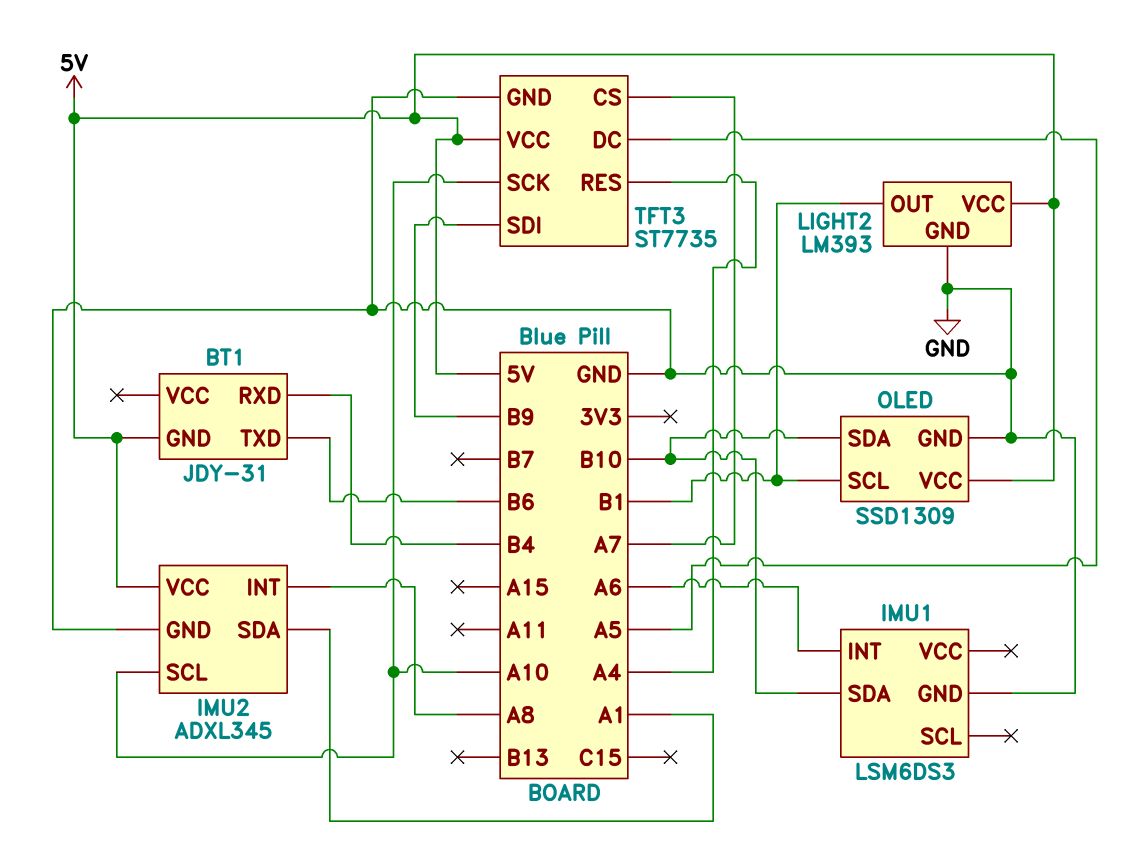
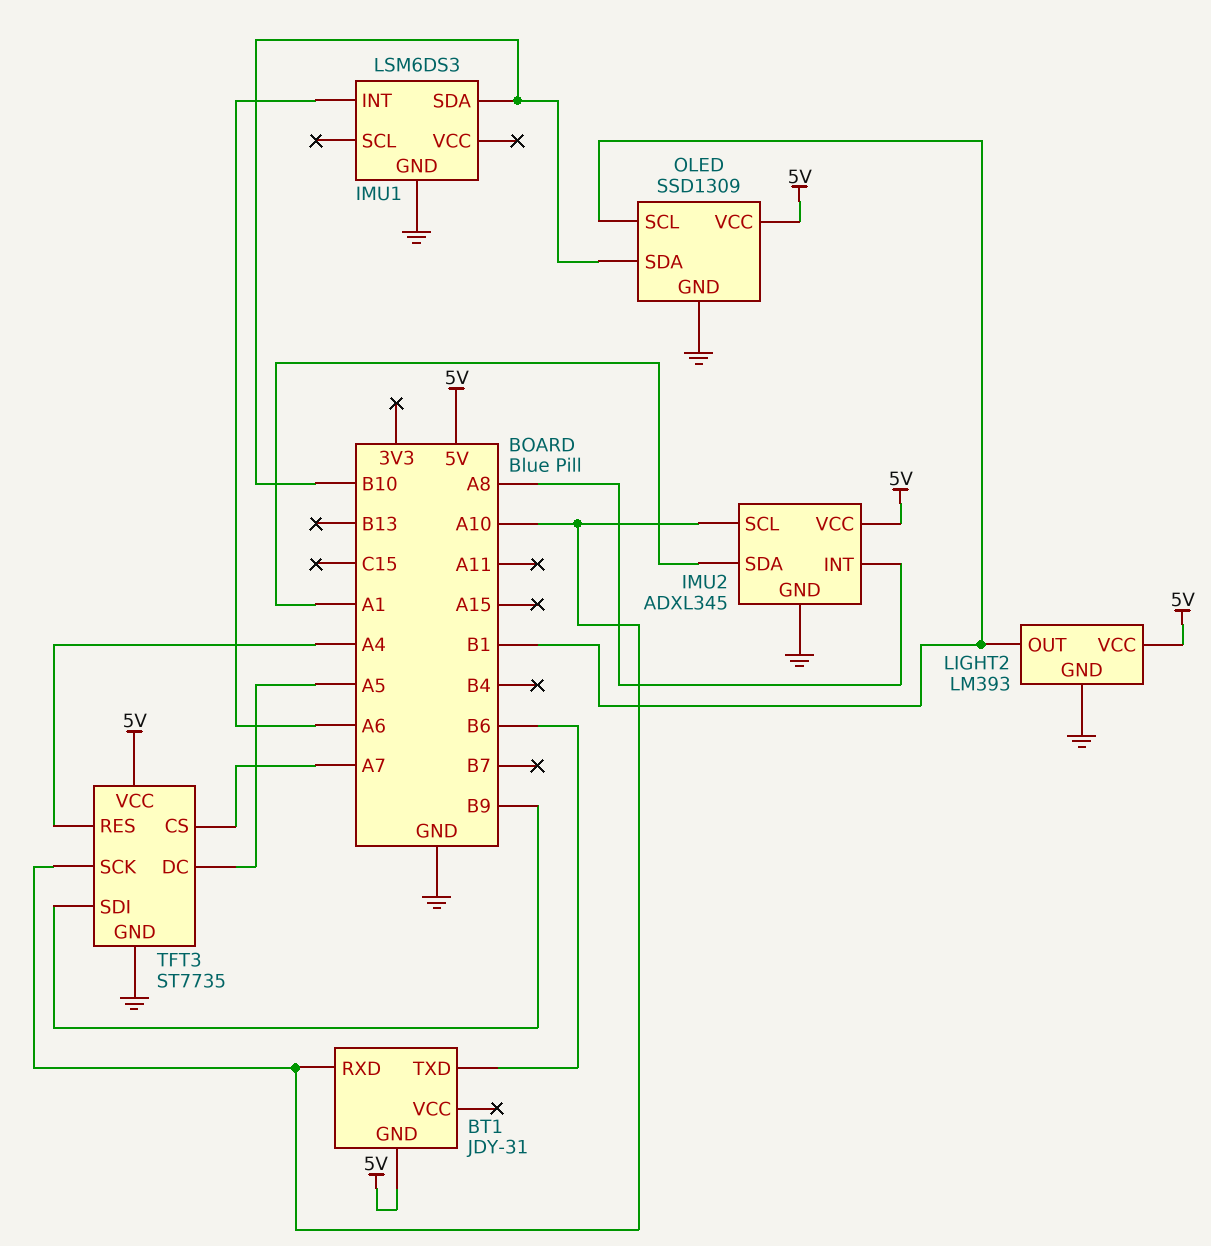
BT1 pin RXD: B4 -> A10

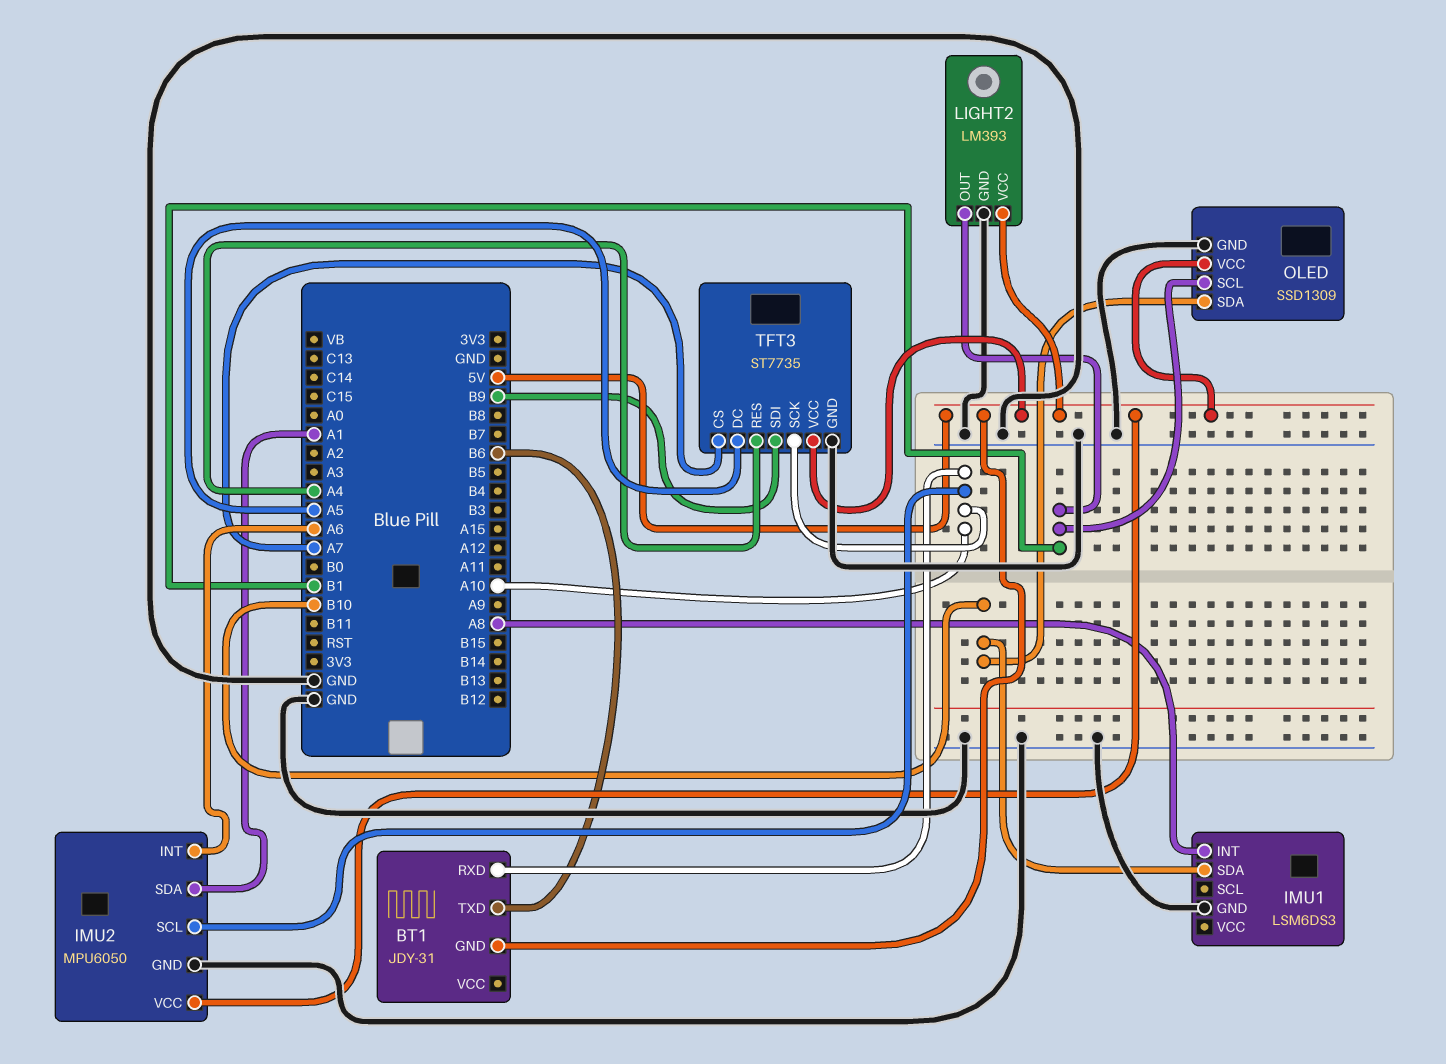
IMU1 pin INT: A6 -> A8
IMU2: ADXL345 -> MPU6050
IMU2 pin INT: A8 -> A6

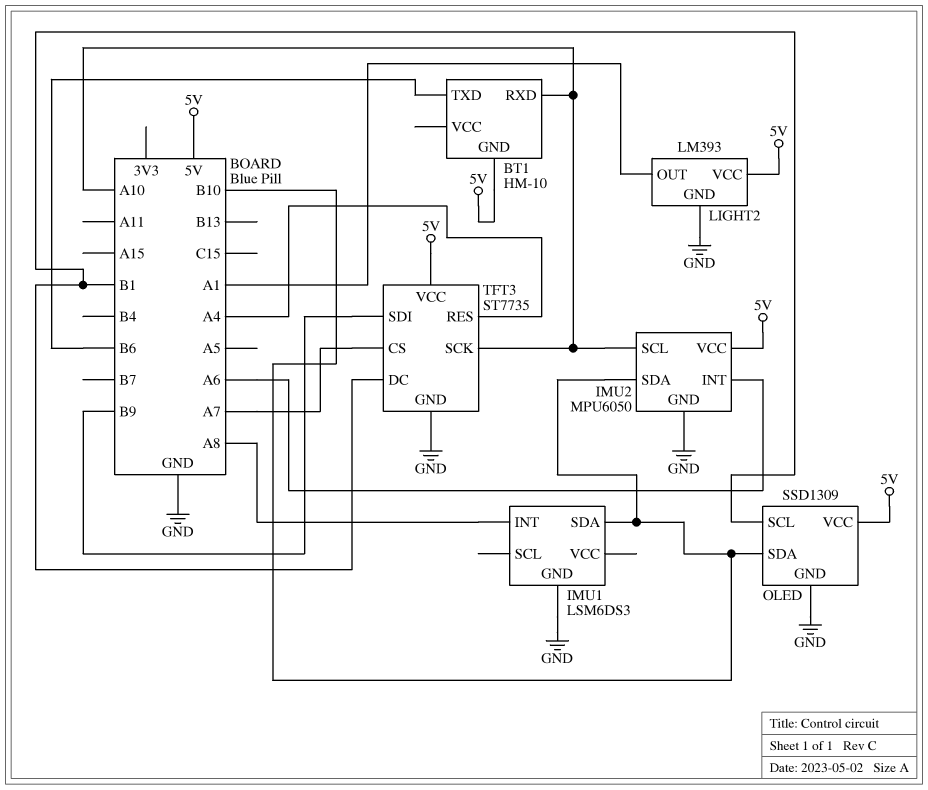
BT1: JDY-31 -> HM-10
IMU2 pin SDA: A1 -> B10
LIGHT2 pin OUT: B1 -> A1
TFT3 pin DC: A5 -> B1

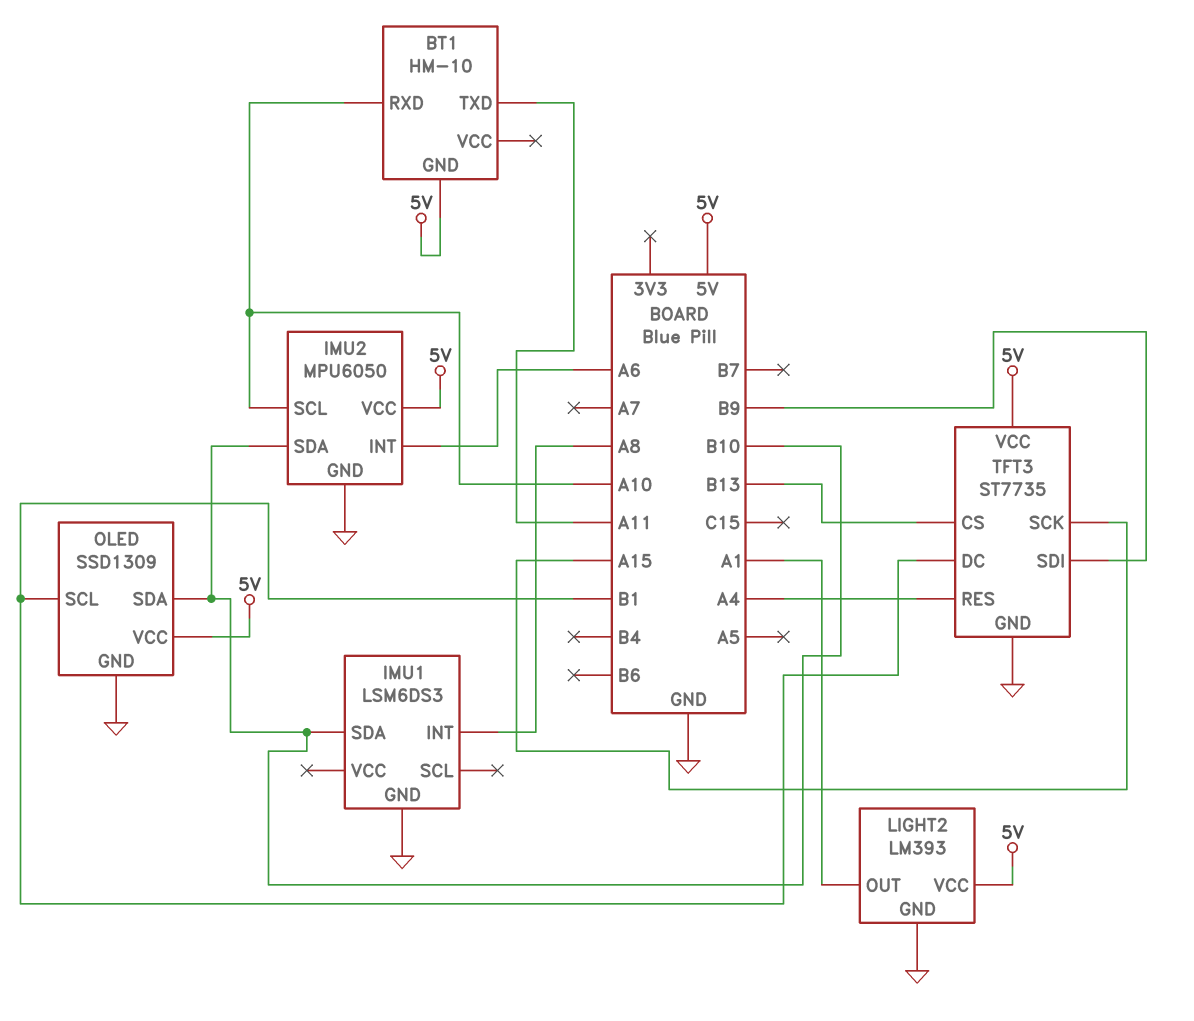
BT1 pin TXD: B6 -> A11
TFT3 pin CS: A7 -> B13
TFT3 pin SCK: A10 -> A15

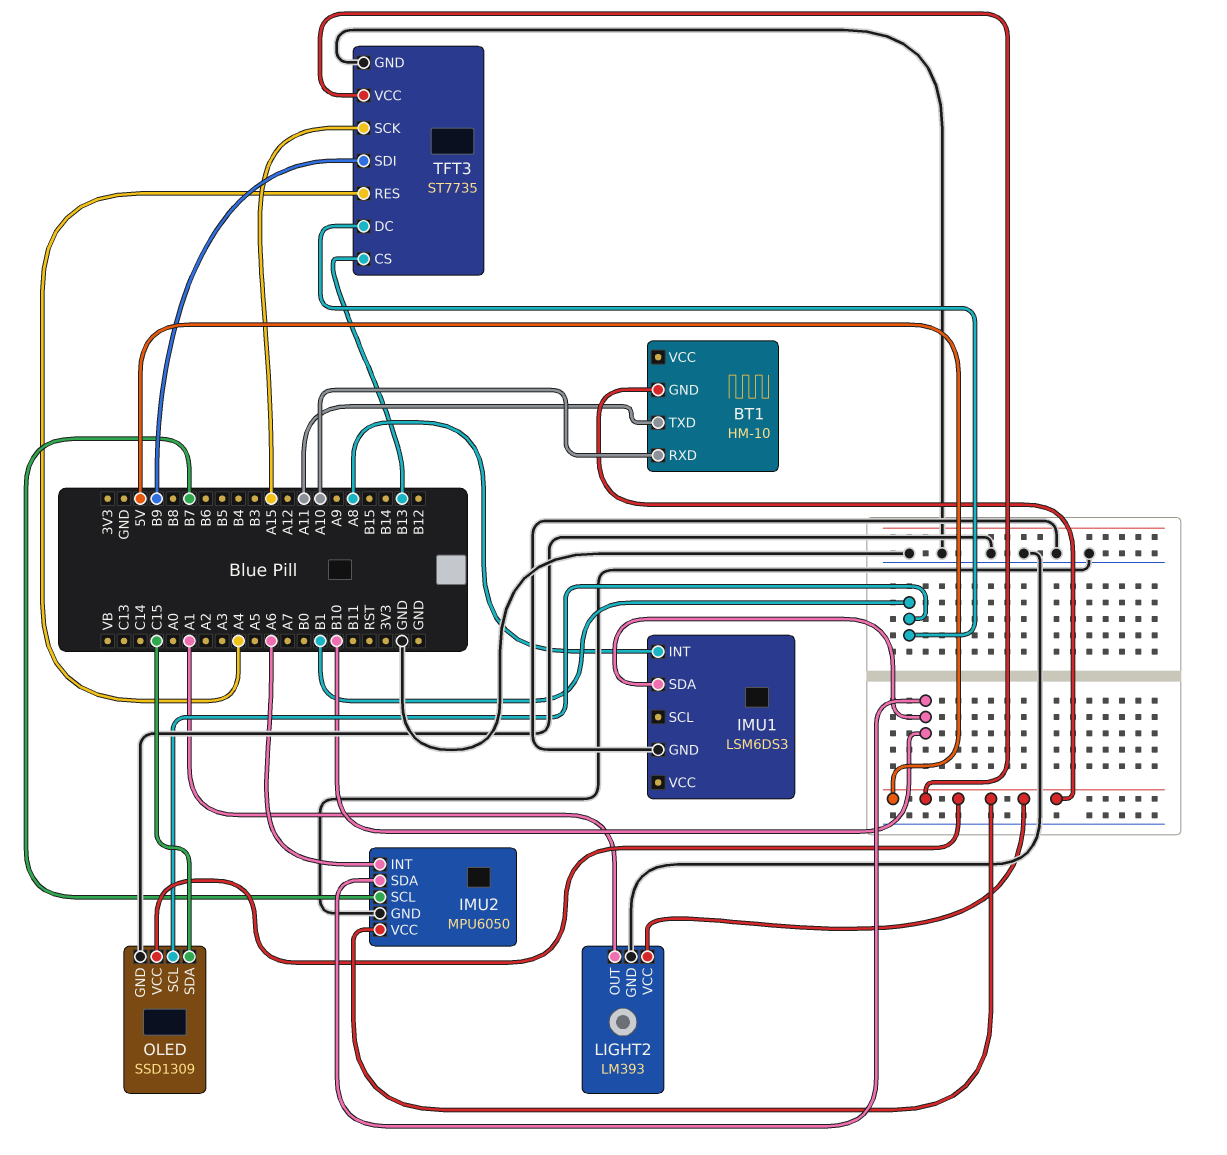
IMU2 pin SCL: A10 -> B7
OLED pin SDA: B10 -> C15

